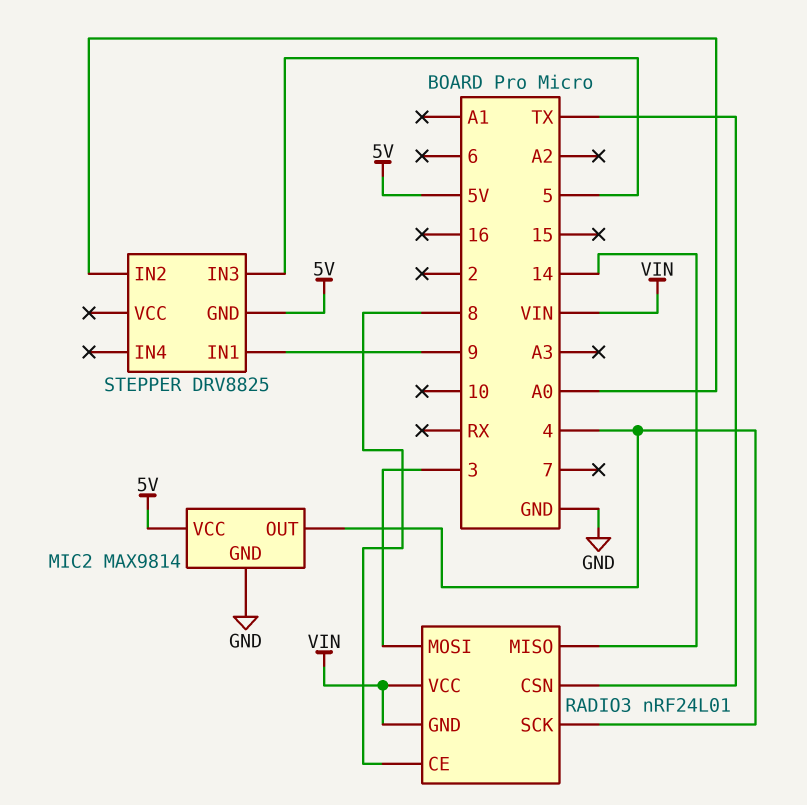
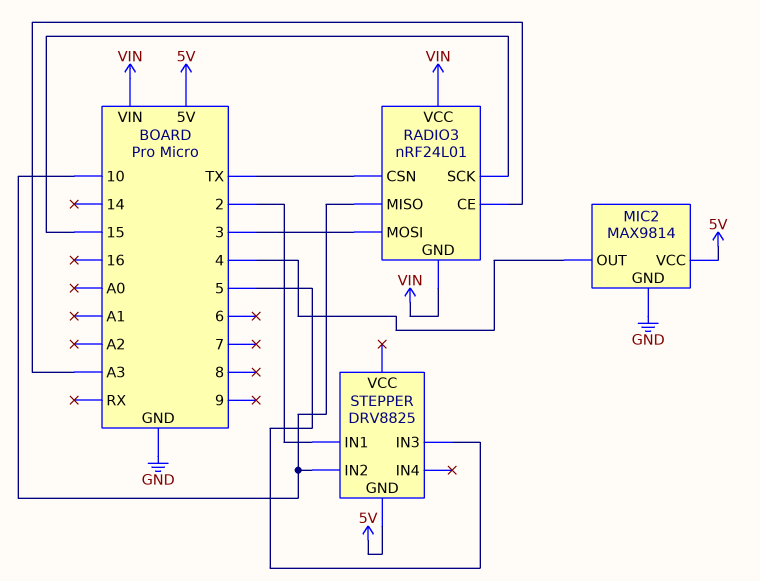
RADIO3 pin CE: 8 -> A3
RADIO3 pin MISO: 14 -> 10
RADIO3 pin SCK: 4 -> 15
STEPPER pin IN1: 9 -> 2
STEPPER pin IN2: A0 -> 10

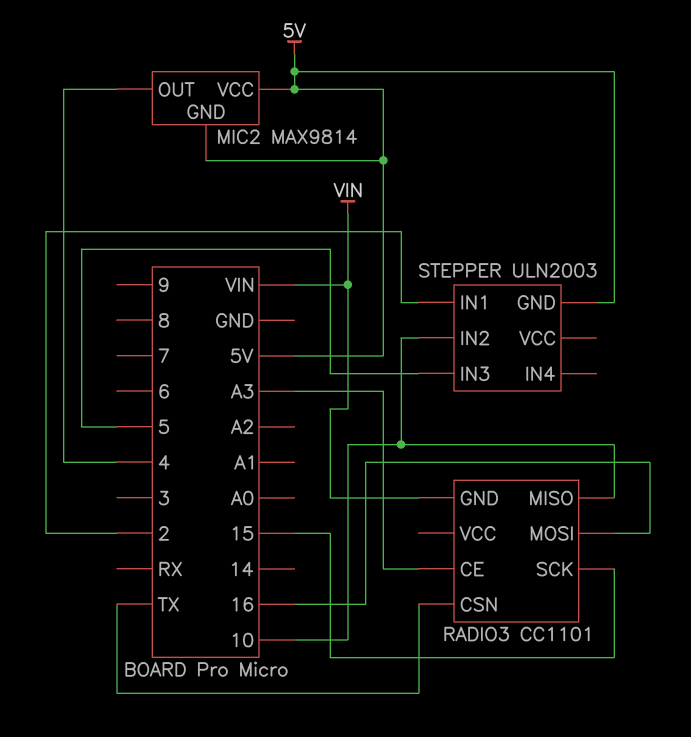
MIC2 pin GND: GND -> 5V
RADIO3: nRF24L01 -> CC1101
RADIO3 pin MOSI: 3 -> 16
RADIO3 pin VCC: VIN -> none
STEPPER: DRV8825 -> ULN2003

